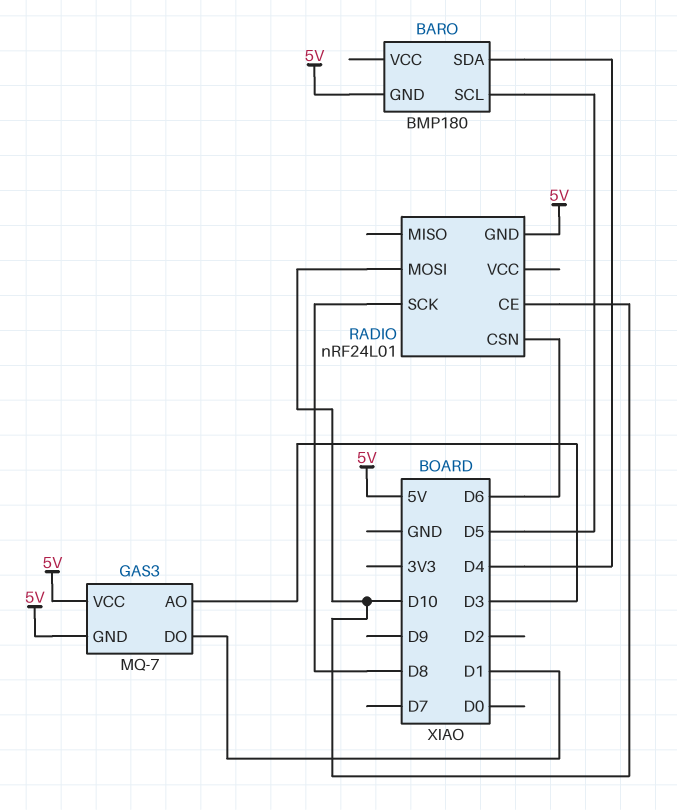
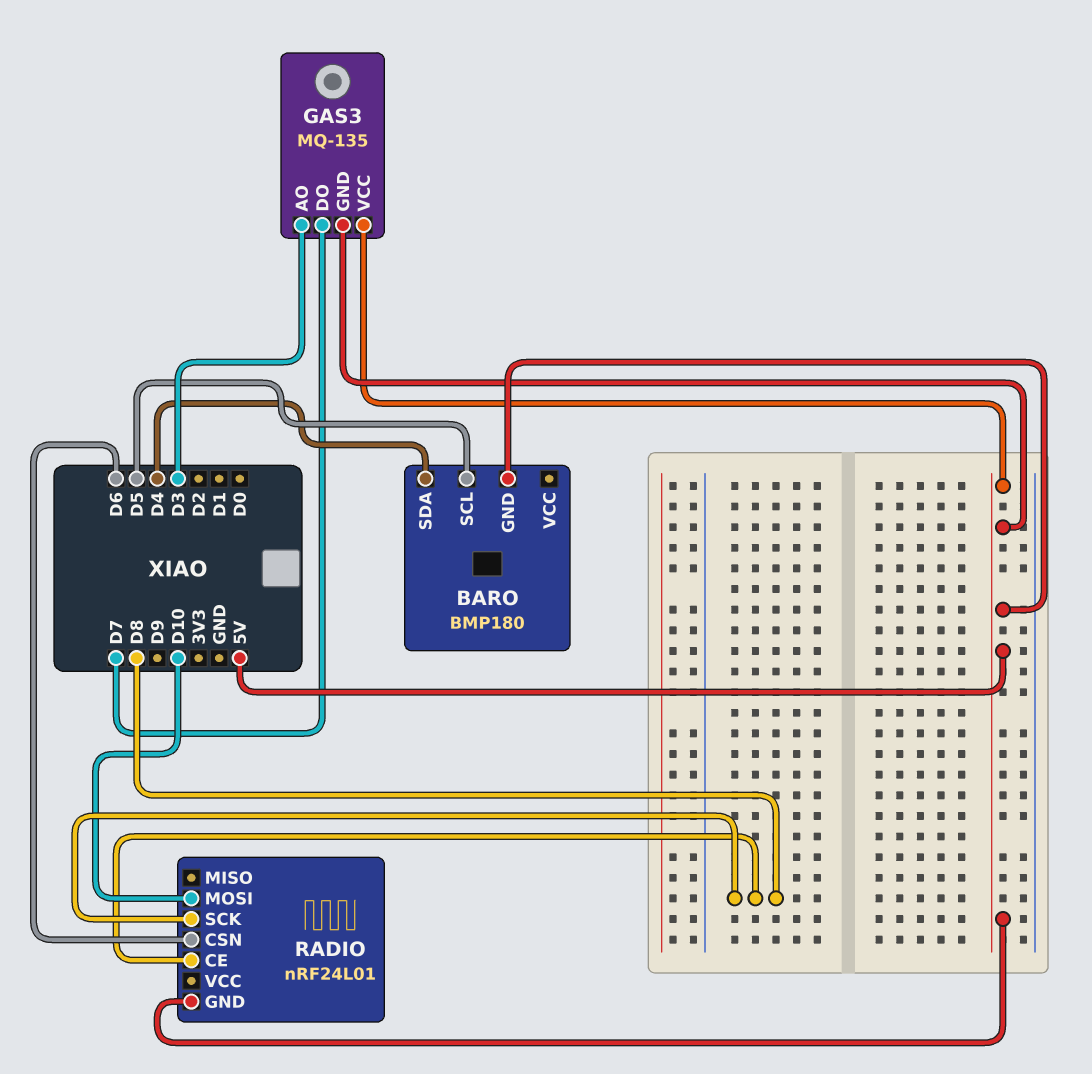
GAS3: MQ-7 -> MQ-135
GAS3 pin DO: D1 -> D7
RADIO pin CE: D10 -> D8

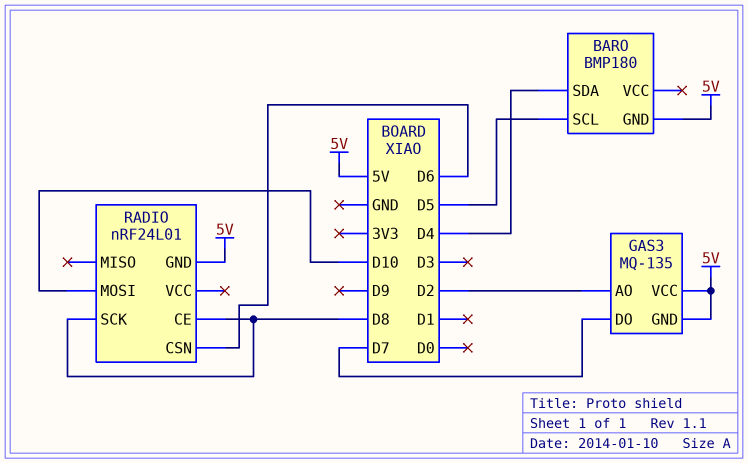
GAS3 pin AO: D3 -> D2

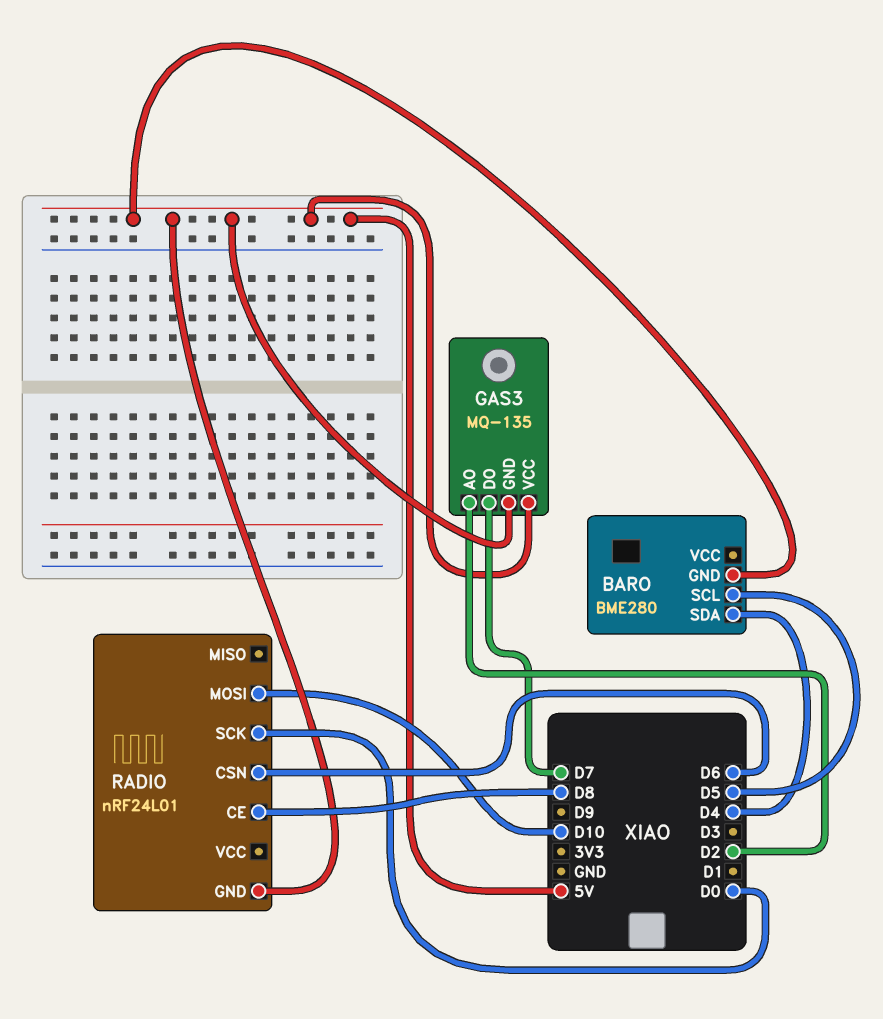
BARO: BMP180 -> BME280
RADIO pin SCK: D8 -> D0

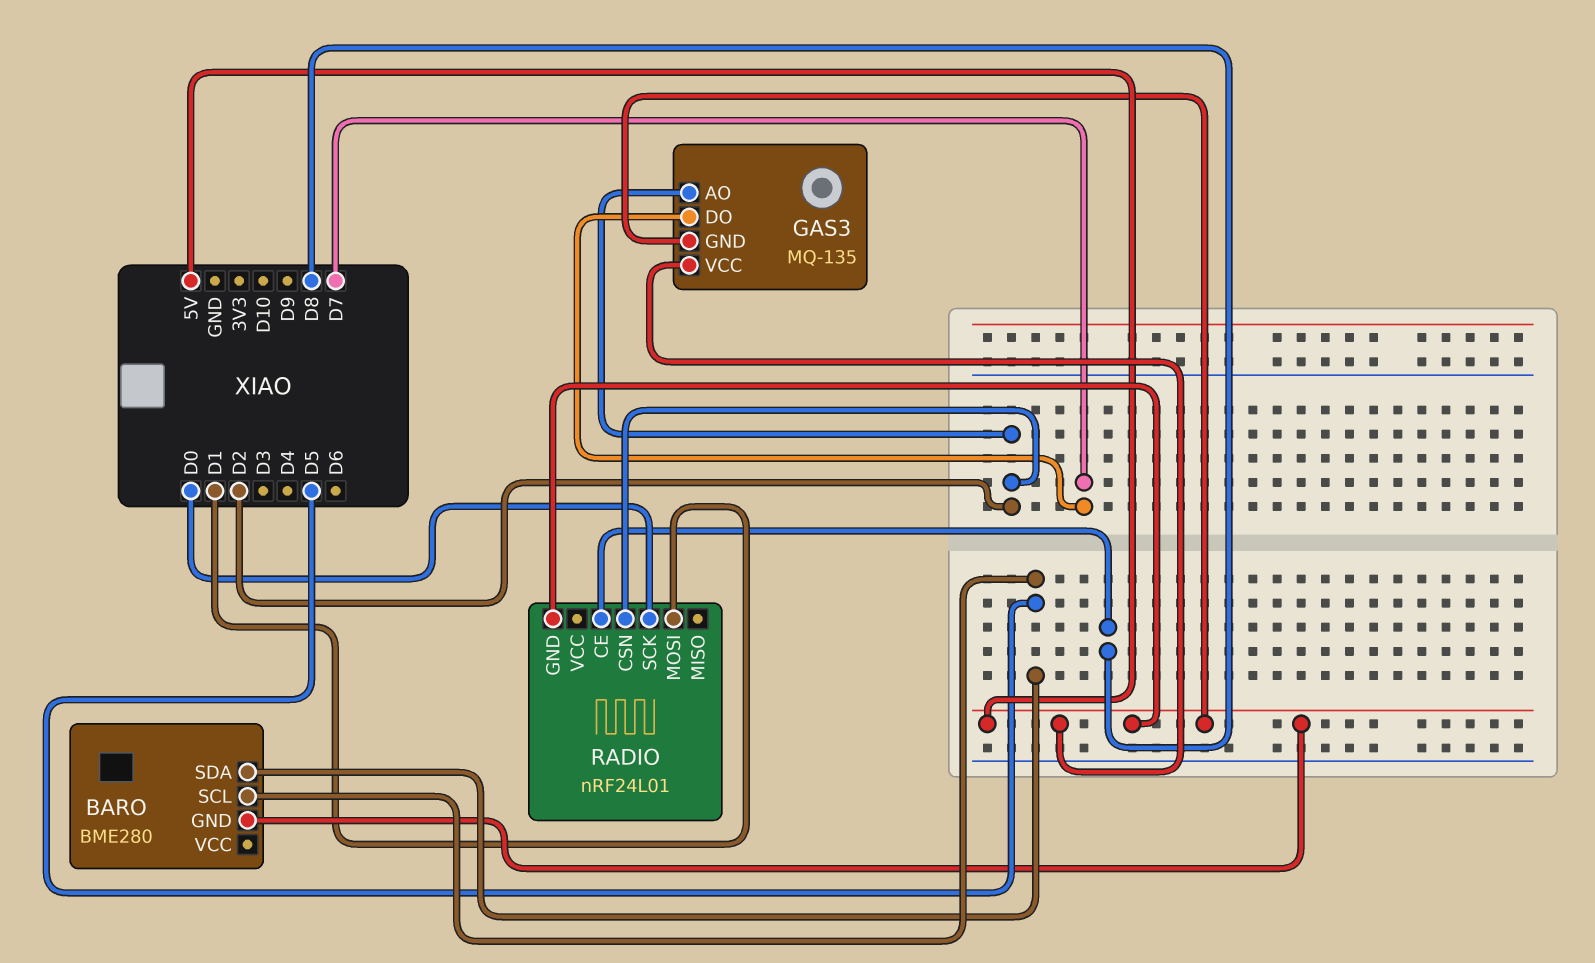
BARO pin SDA: D4 -> D5
RADIO pin CSN: D6 -> D2
RADIO pin MOSI: D10 -> D1

